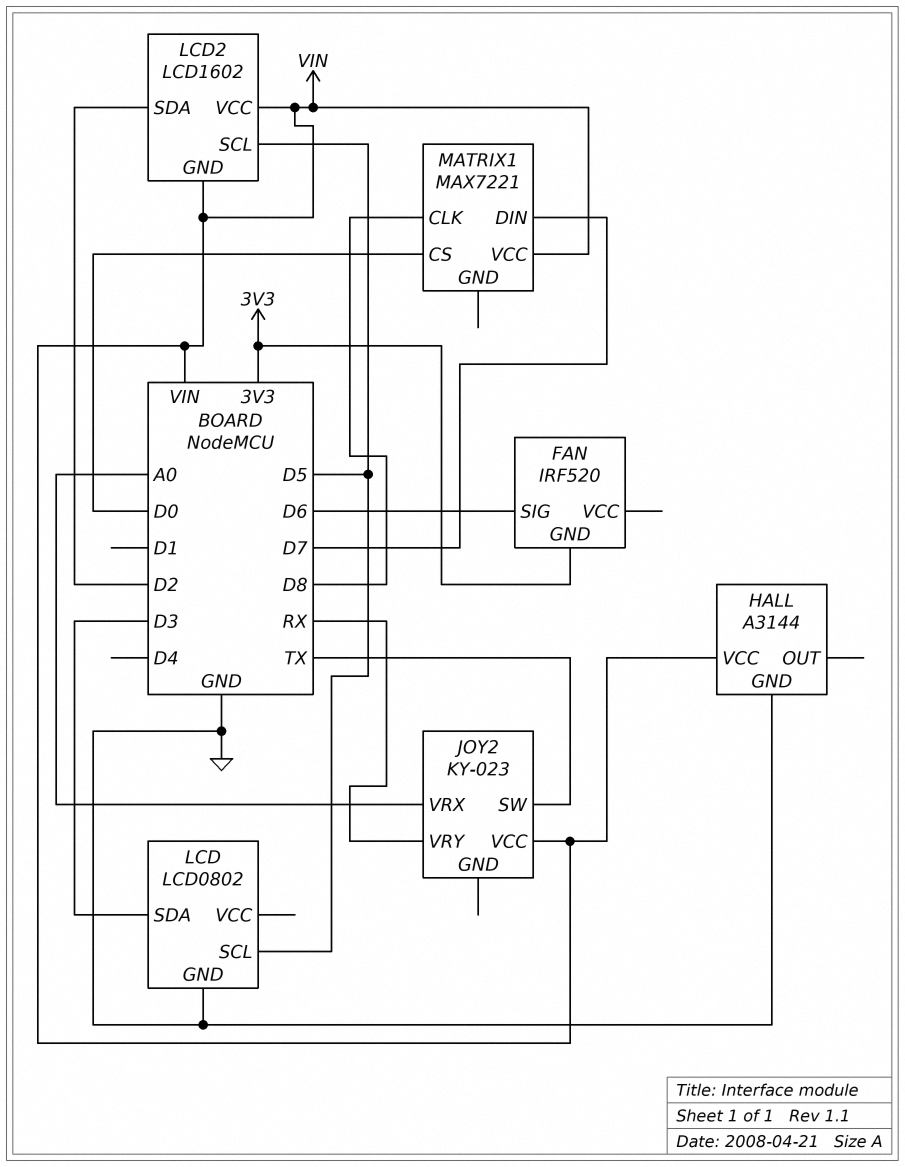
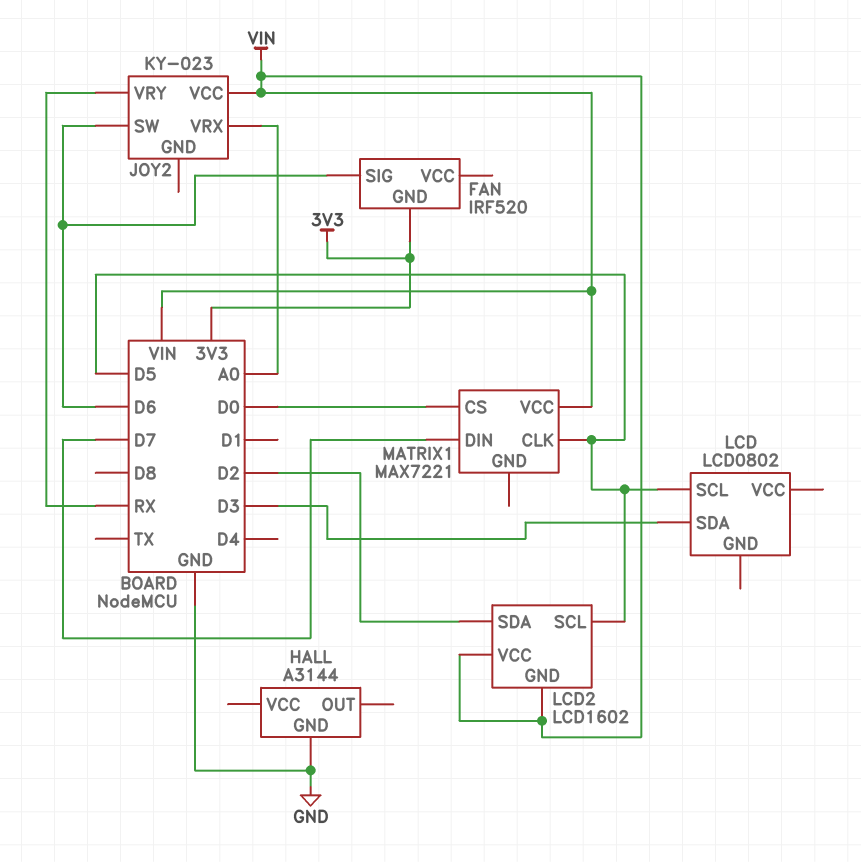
HALL pin VCC: VIN -> none
JOY2 pin SW: TX -> D6
LCD pin GND: GND -> none
MATRIX1 pin CLK: D8 -> D5

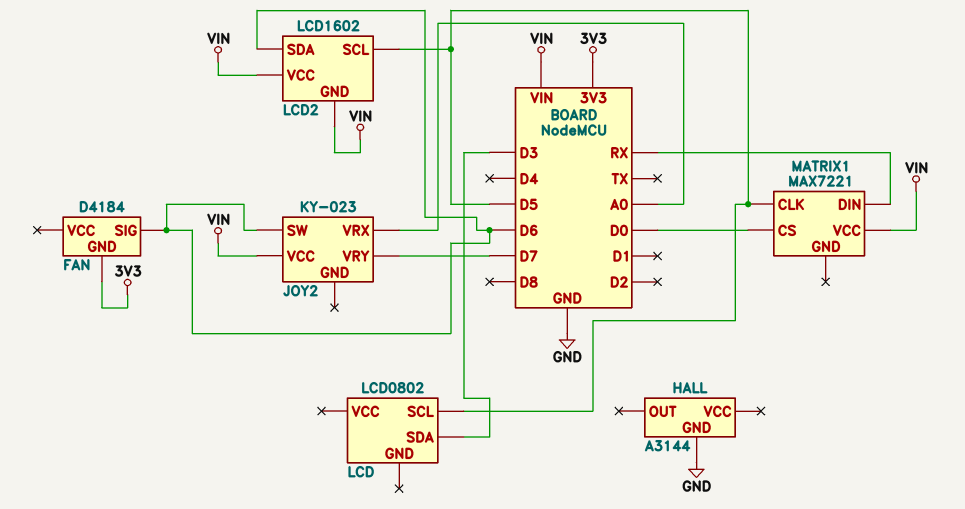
FAN: IRF520 -> D4184
JOY2 pin VRY: RX -> D7
LCD2 pin SDA: D2 -> D6
MATRIX1 pin DIN: D7 -> RX

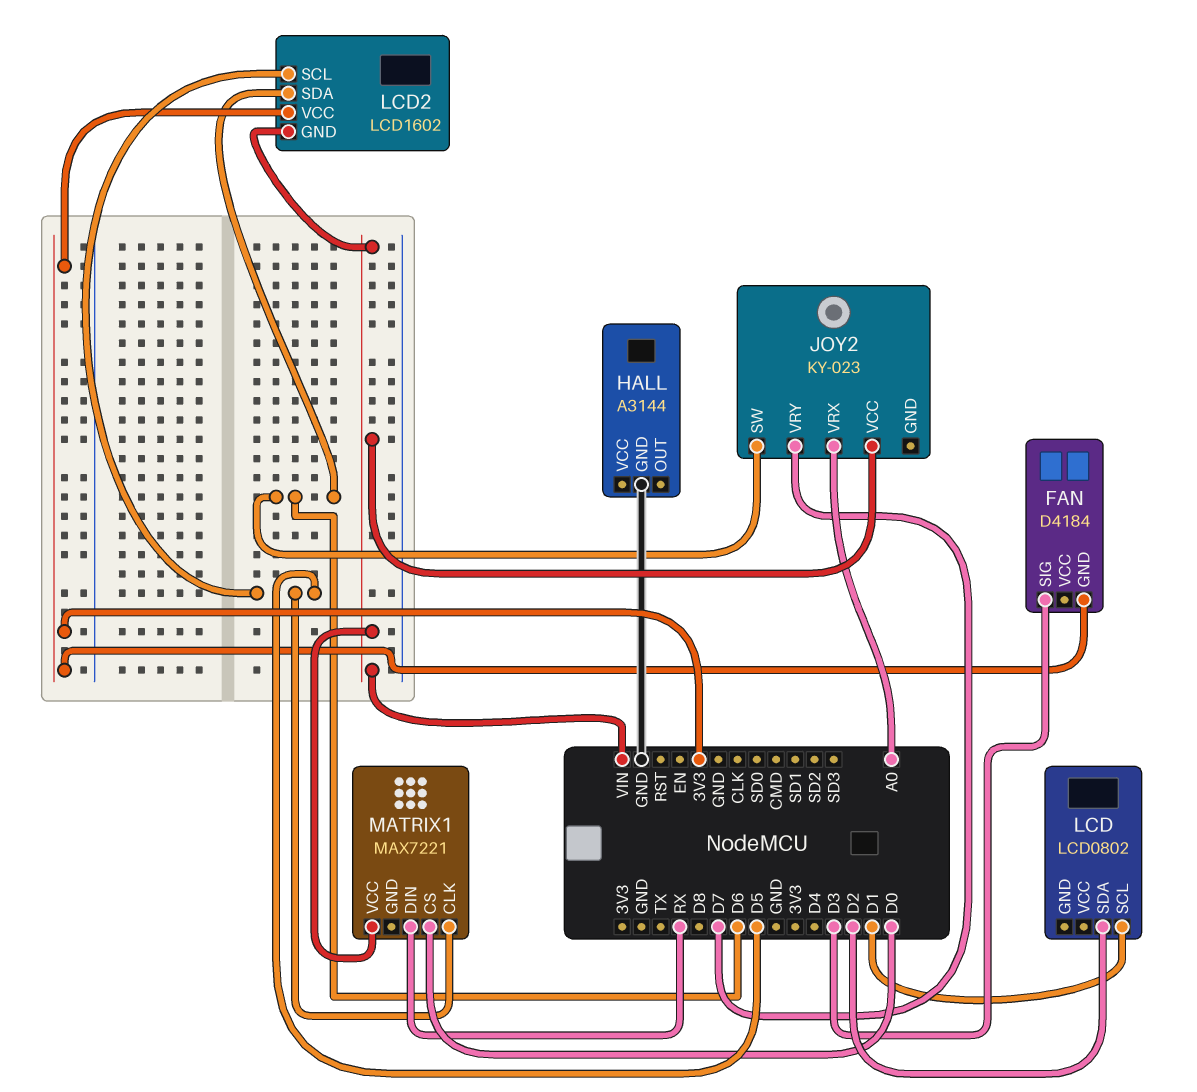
FAN pin SIG: D6 -> D3
LCD pin SCL: D5 -> D1
LCD pin SDA: D3 -> D2
LCD2 pin VCC: VIN -> 3V3

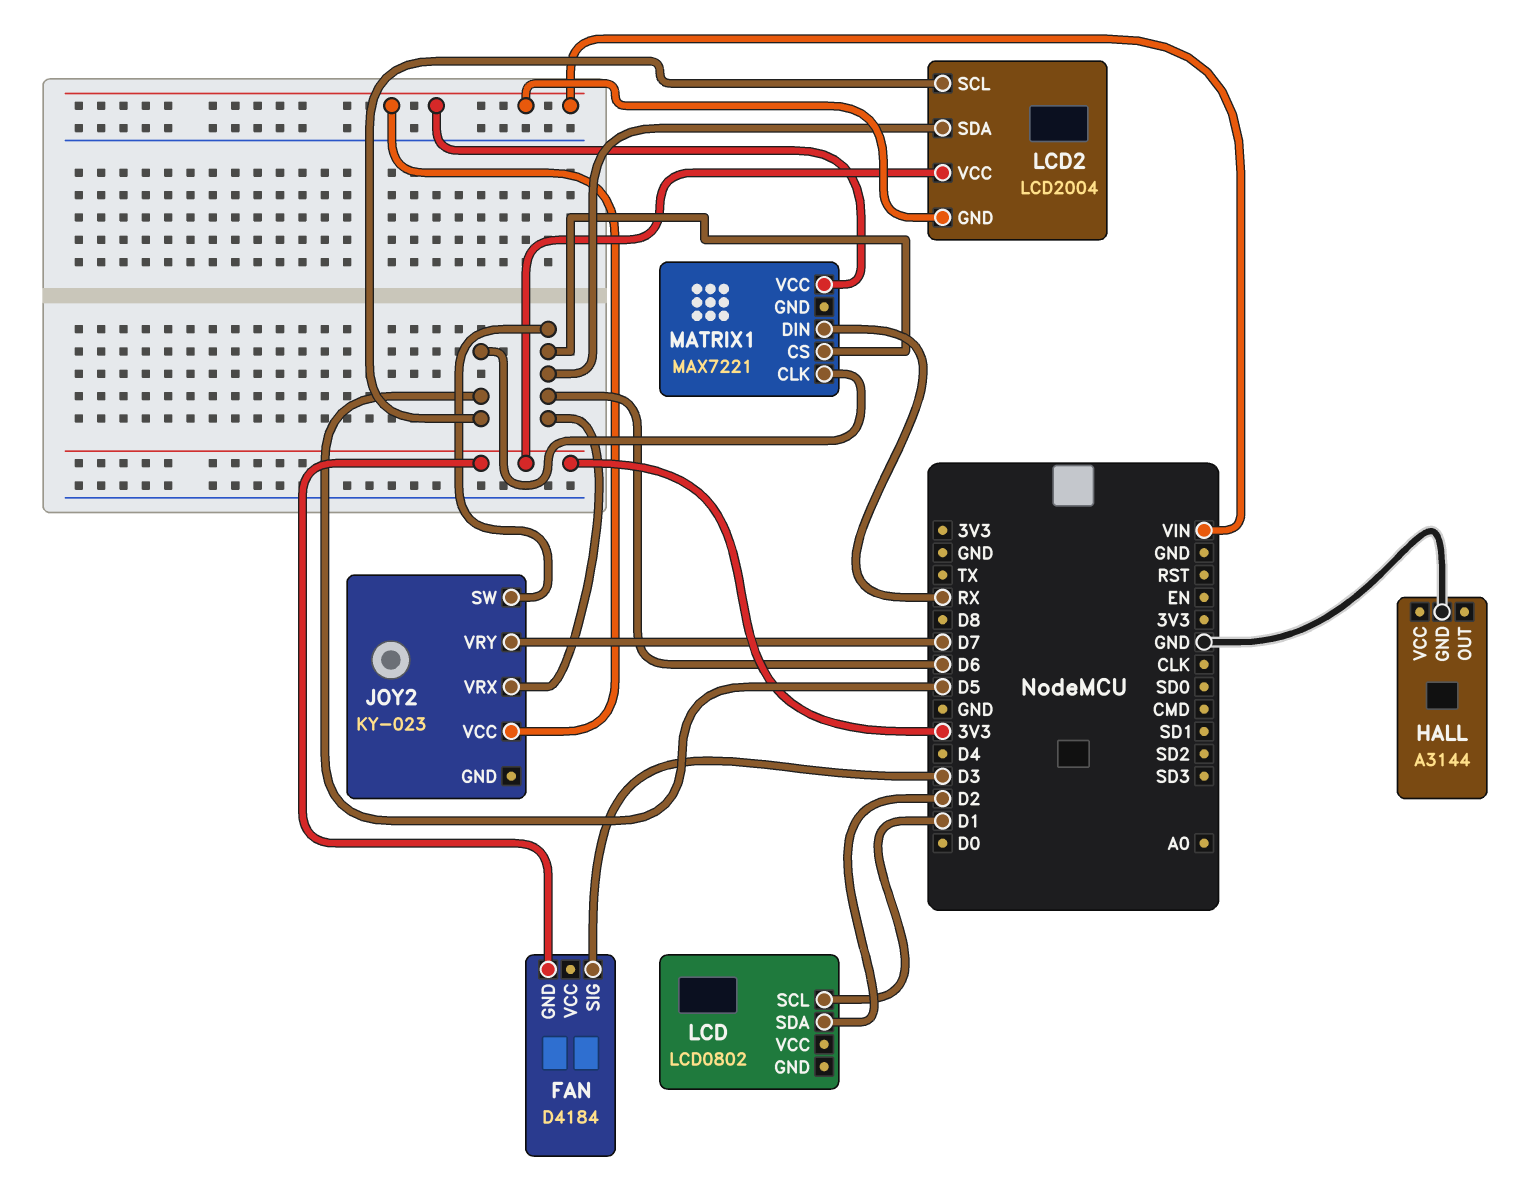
JOY2 pin VRX: A0 -> D6
LCD2: LCD1602 -> LCD2004
MATRIX1 pin CS: D0 -> D6

